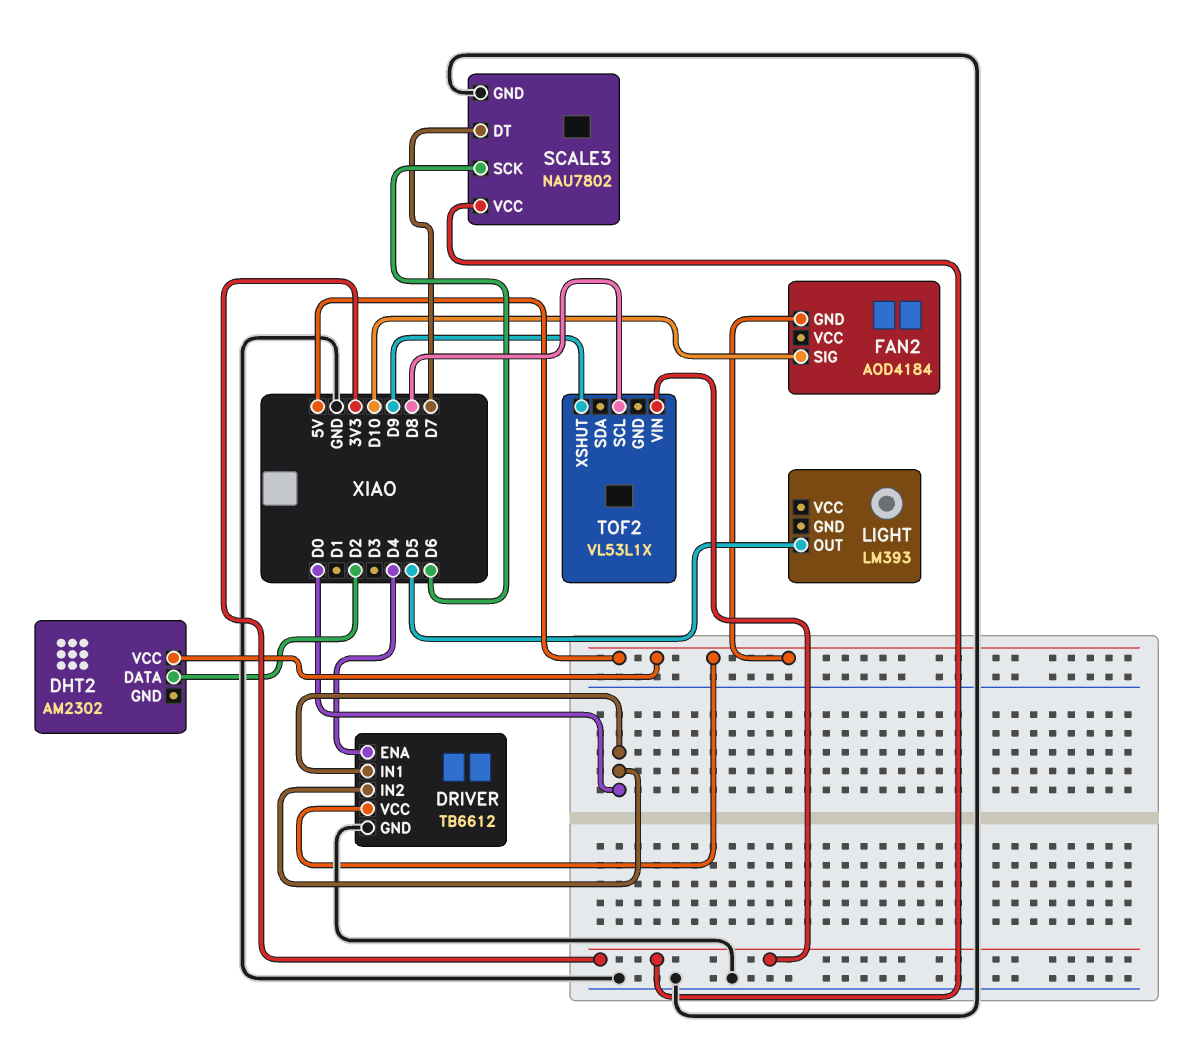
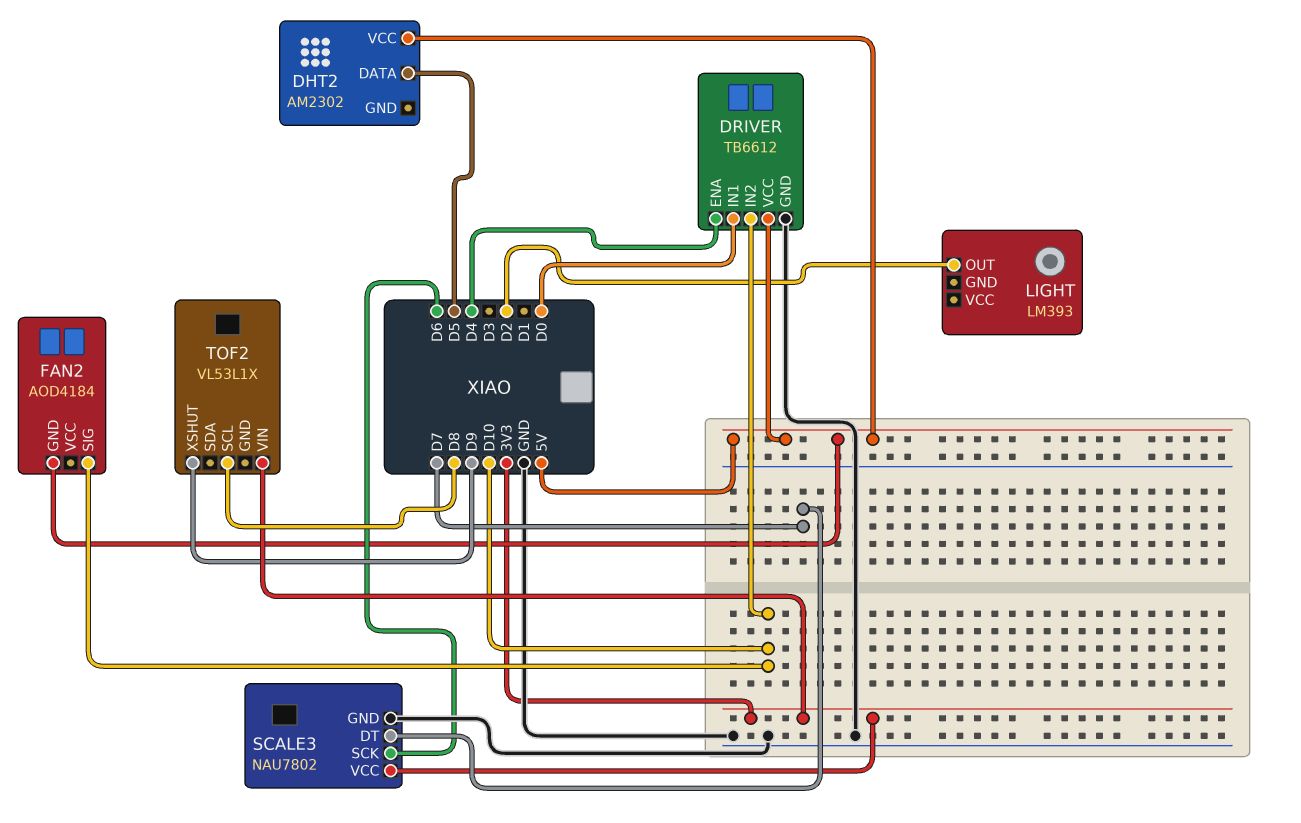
DHT2 pin DATA: D2 -> D5
DRIVER pin IN2: D0 -> D10
LIGHT pin OUT: D5 -> D2

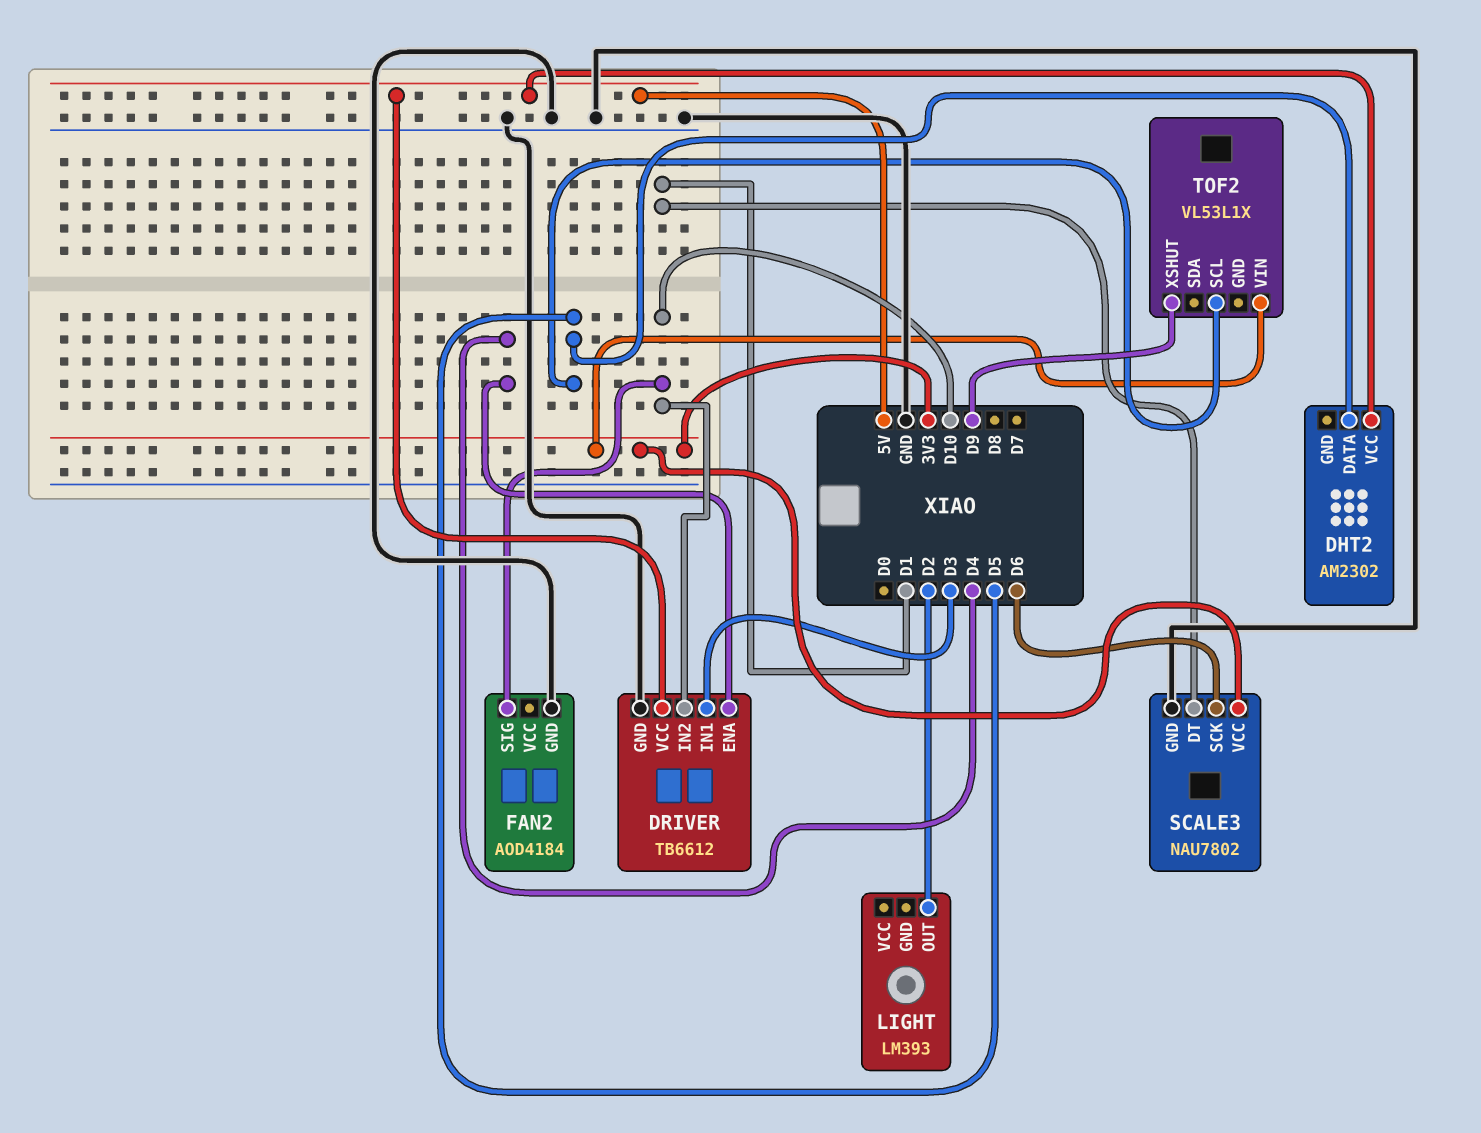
DRIVER pin IN1: D0 -> D3
FAN2 pin GND: 5V -> GND
SCALE3 pin DT: D7 -> D1
TOF2 pin SCL: D8 -> D5

